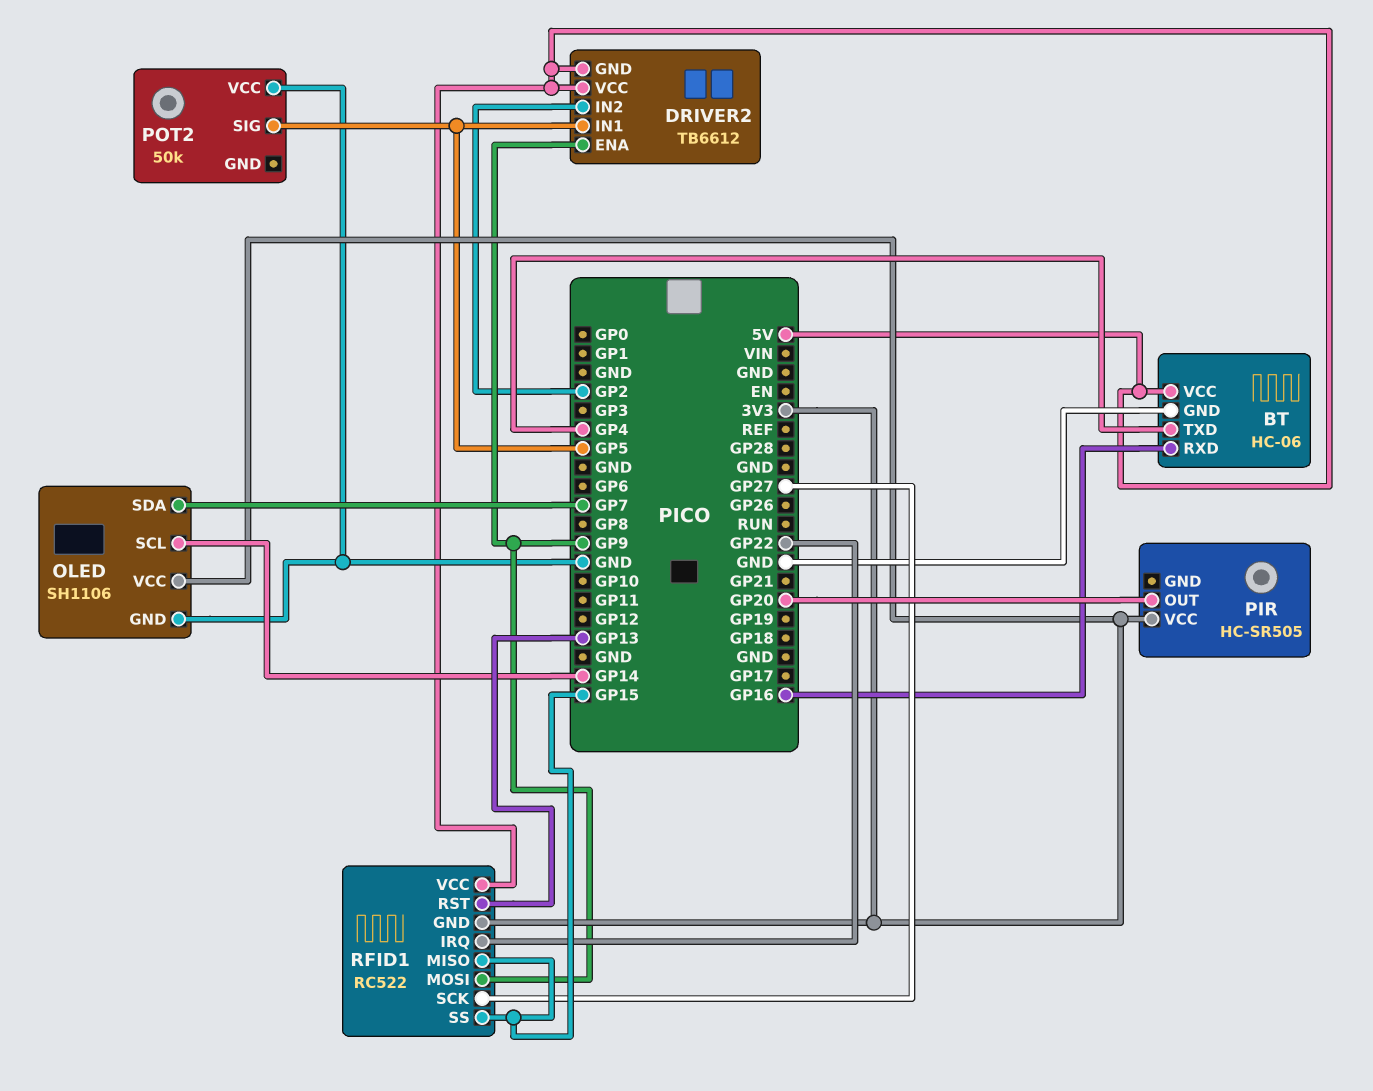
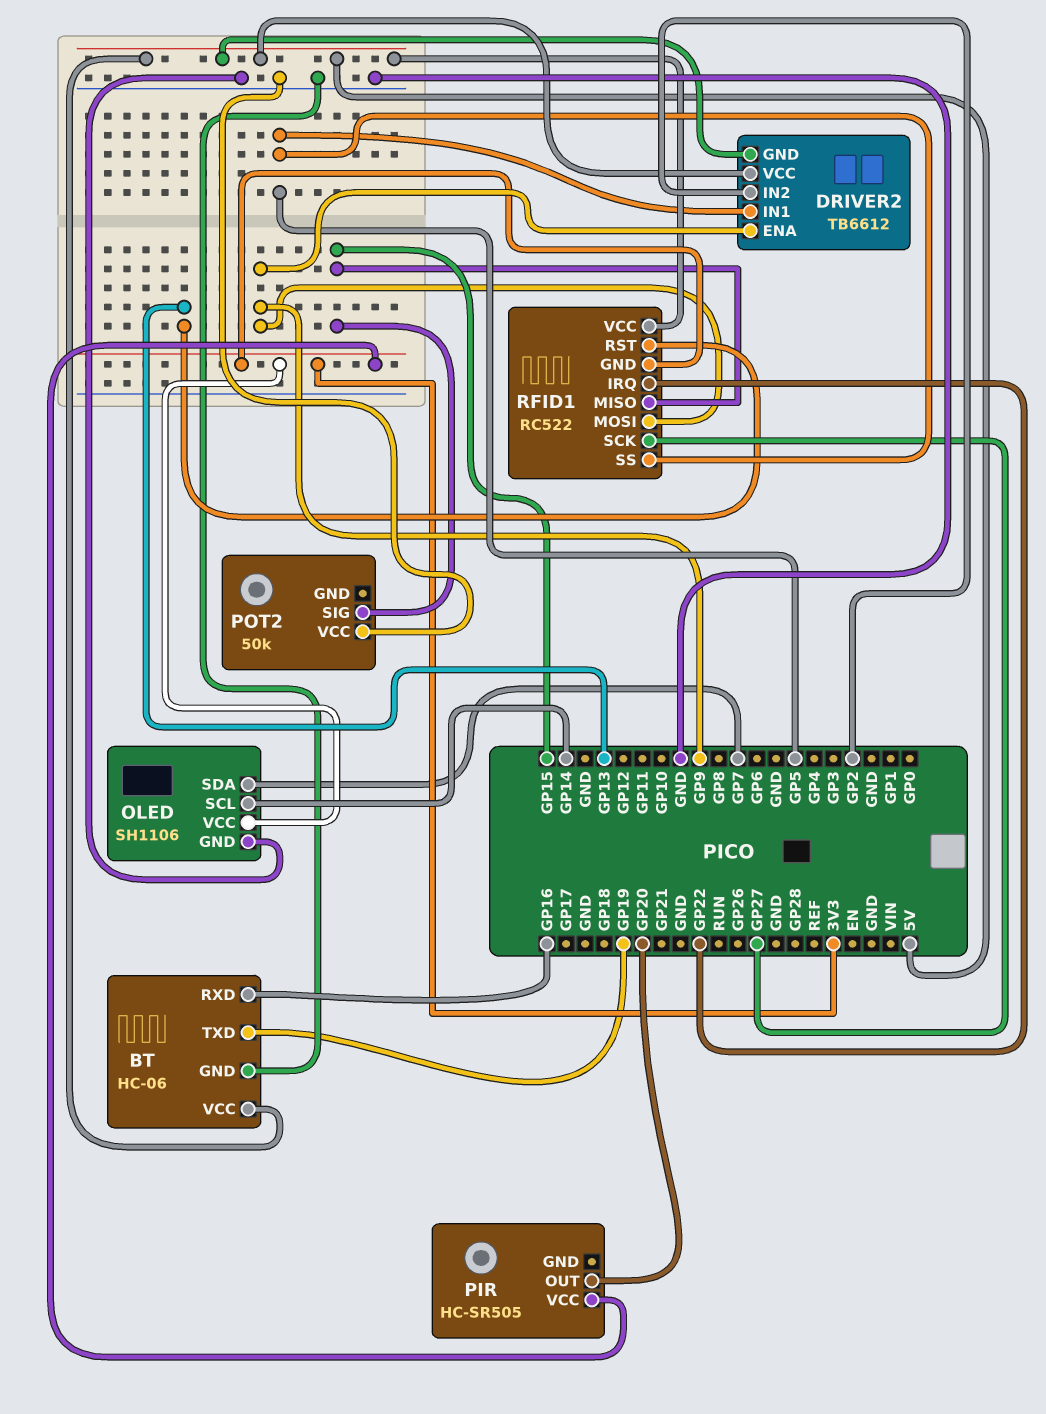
BT pin TXD: GP4 -> GP19
POT2 pin SIG: GP5 -> GP15
RFID1 pin SS: GP15 -> GP5

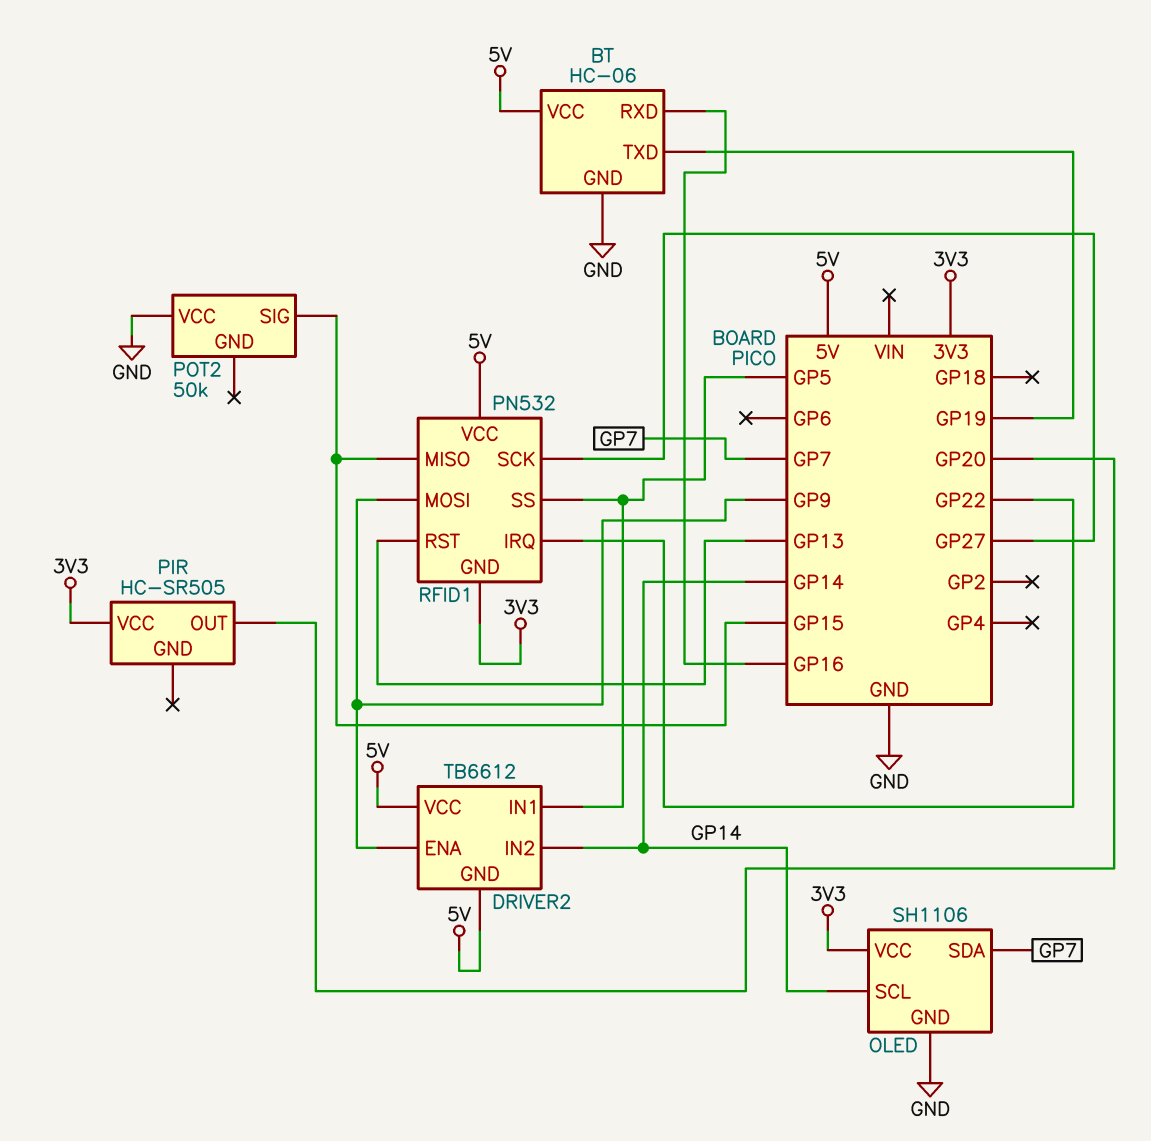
DRIVER2 pin IN2: GP2 -> GP14
RFID1: RC522 -> PN532

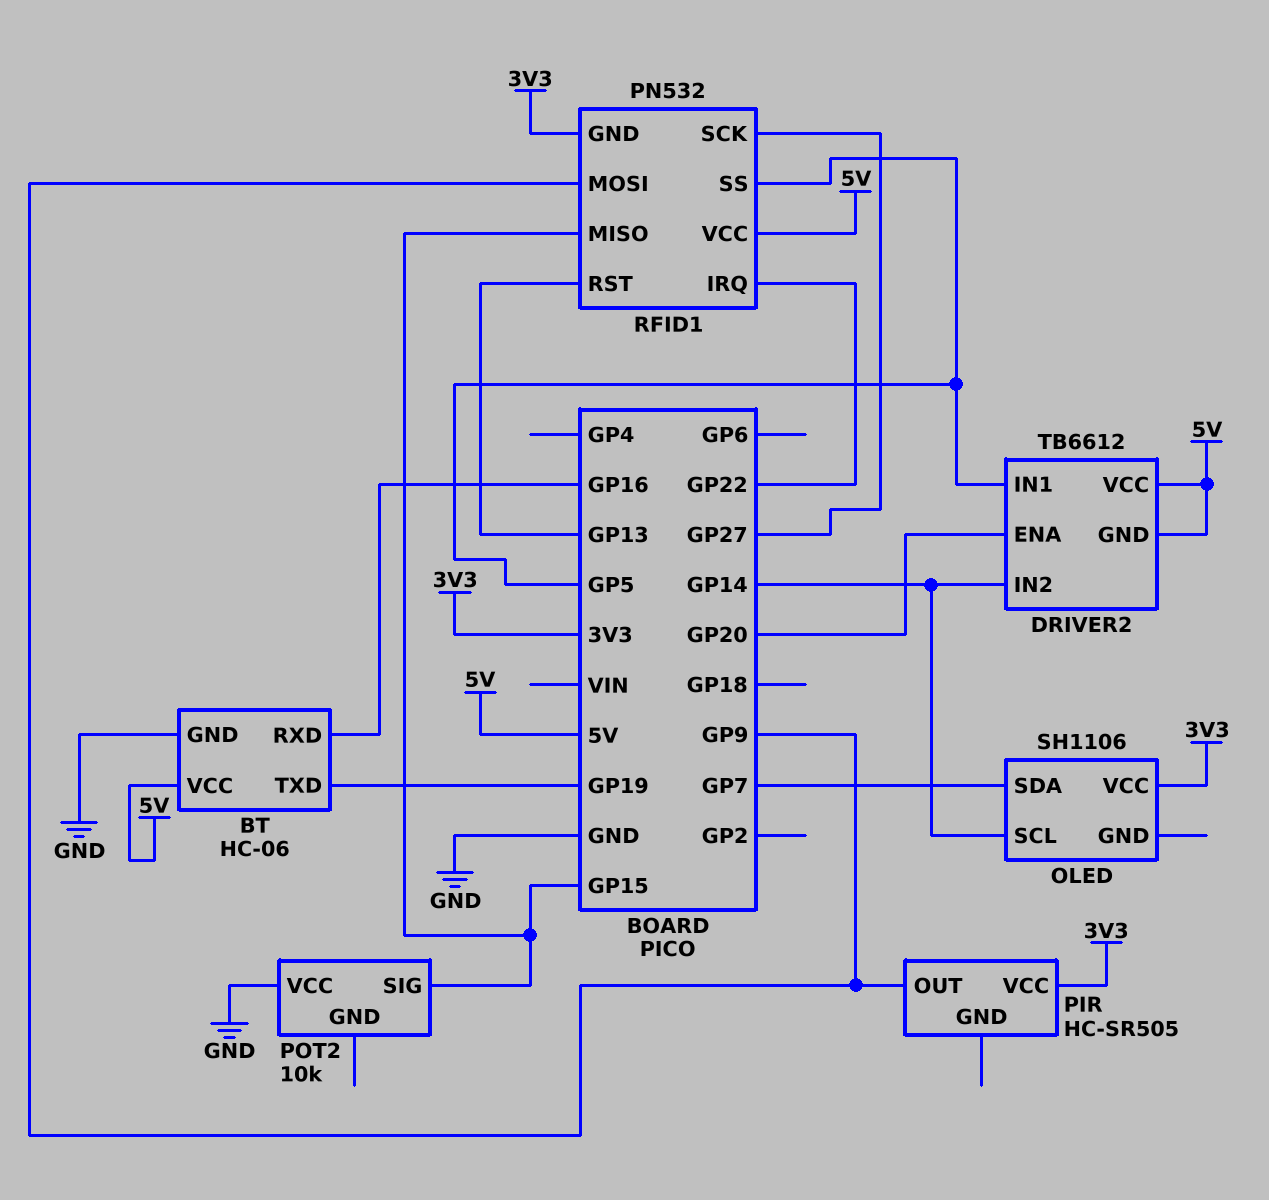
DRIVER2 pin ENA: GP9 -> GP20
OLED pin GND: GND -> none
PIR pin OUT: GP20 -> GP9
POT2: 50k -> 10k

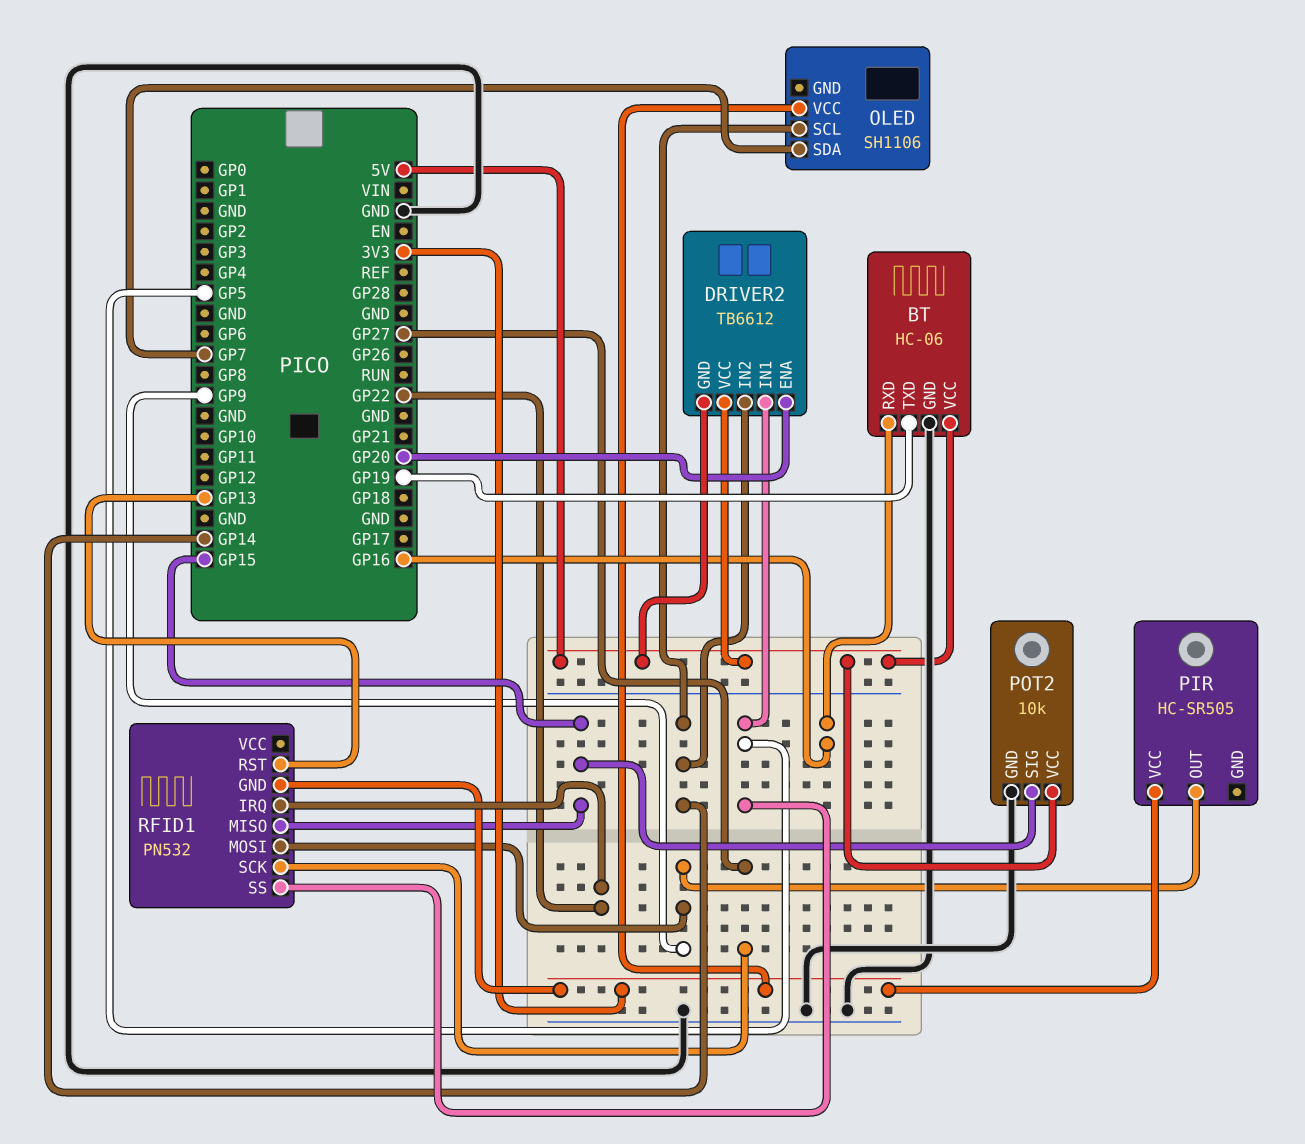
POT2 pin GND: none -> GND
POT2 pin VCC: GND -> 5V
RFID1 pin VCC: 5V -> none

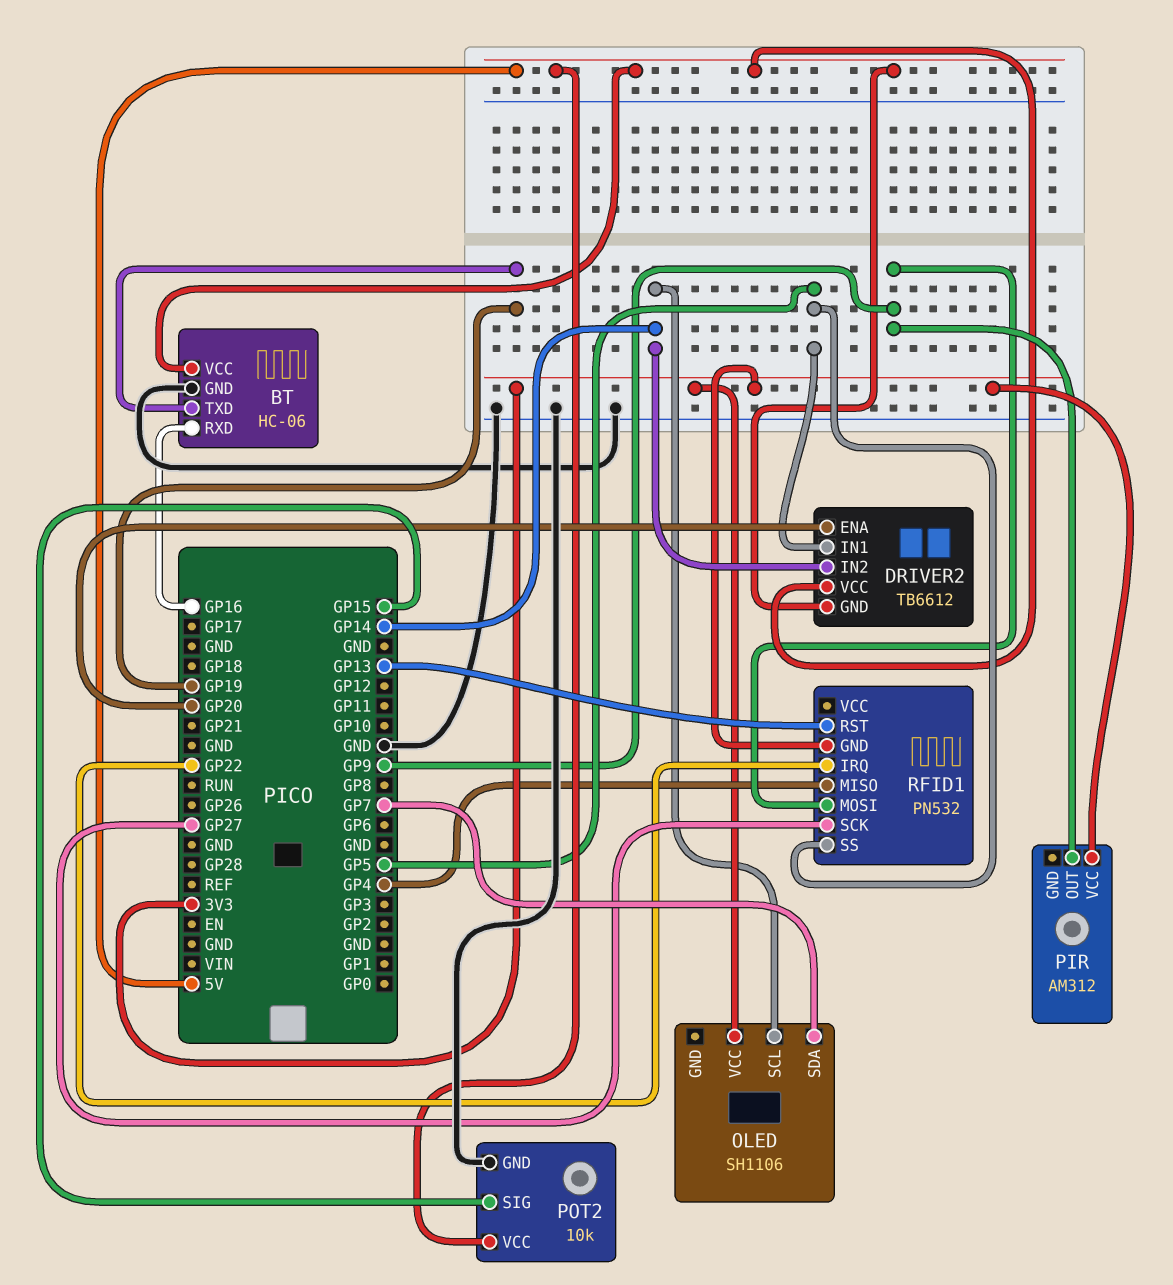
PIR: HC-SR505 -> AM312
RFID1 pin MISO: GP15 -> GP4

